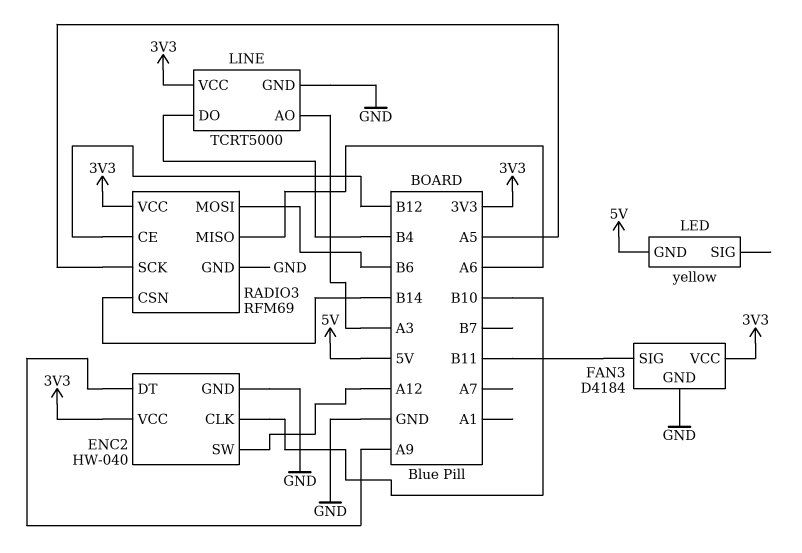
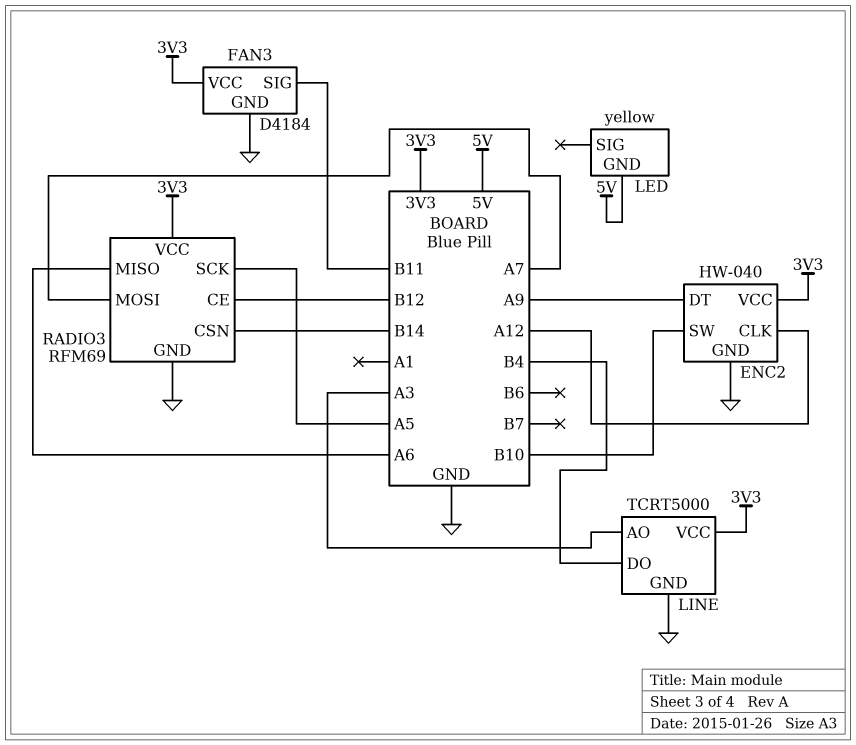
ENC2 pin CLK: B10 -> A12
ENC2 pin SW: A12 -> B10
RADIO3 pin MOSI: B6 -> A7

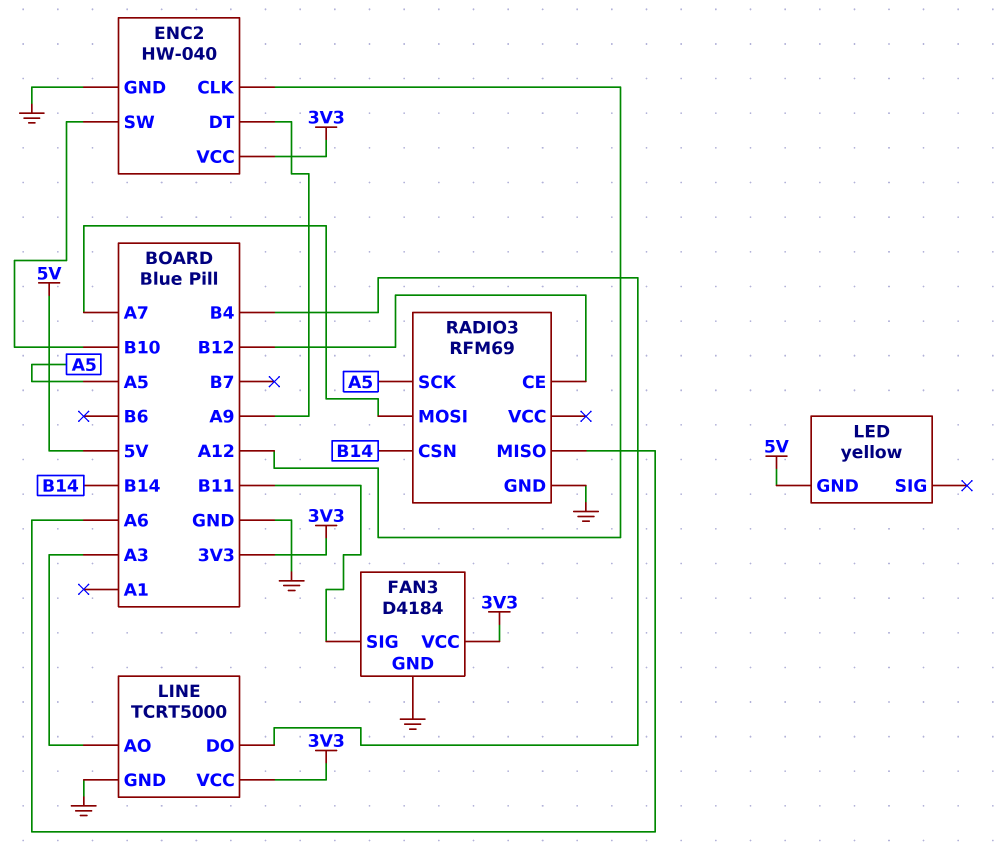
RADIO3 pin VCC: 3V3 -> none

